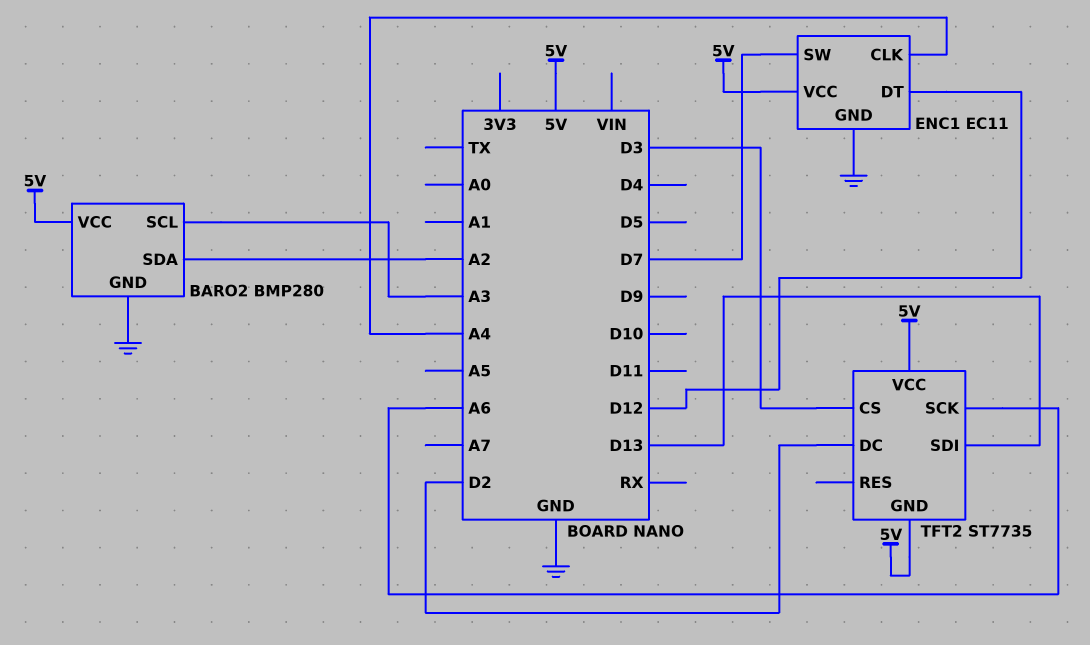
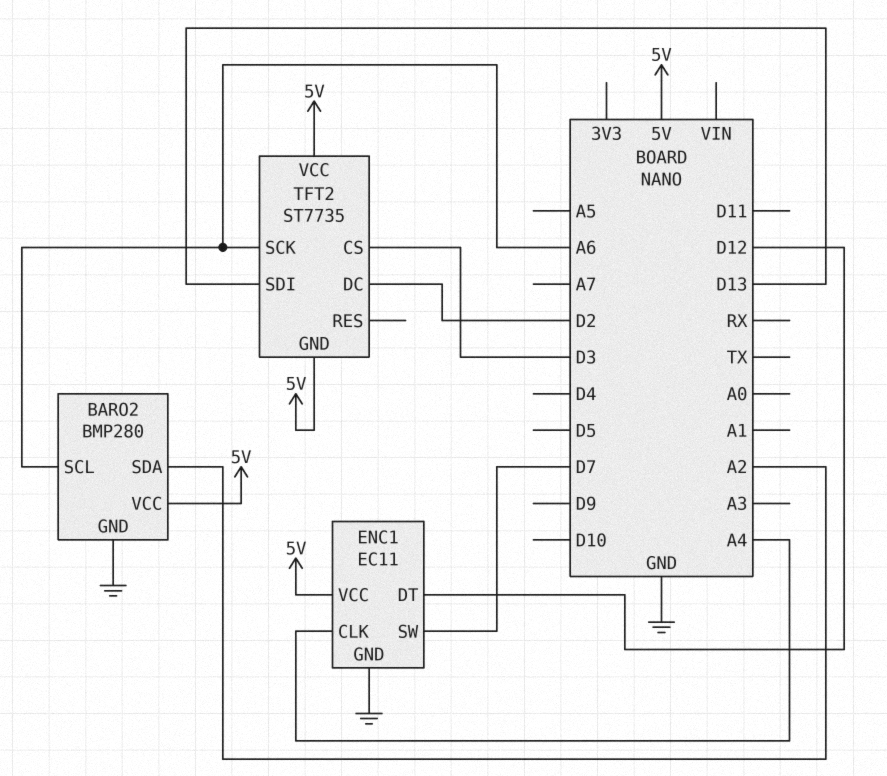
BARO2 pin SCL: A3 -> A6

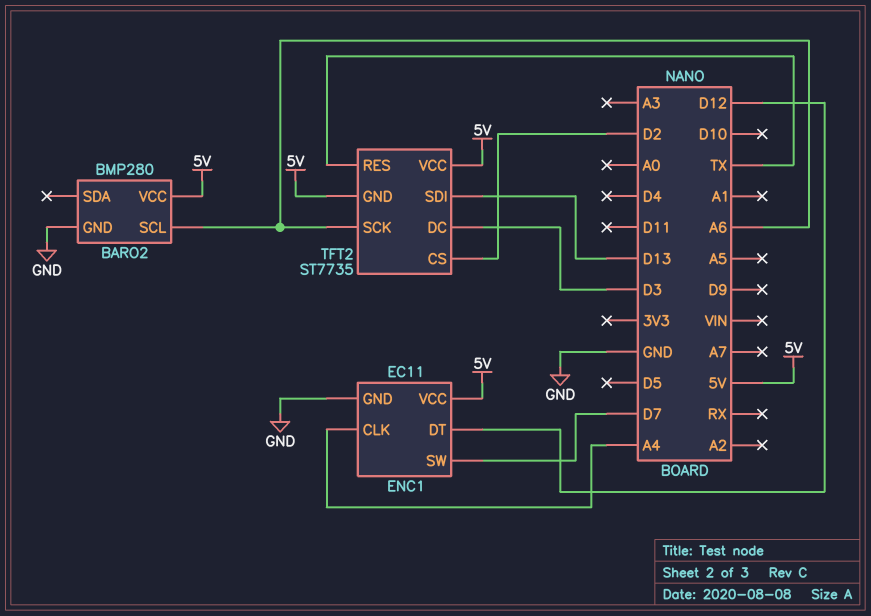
BARO2 pin SDA: A2 -> none
TFT2 pin CS: D3 -> D2
TFT2 pin DC: D2 -> D3
TFT2 pin RES: none -> TX

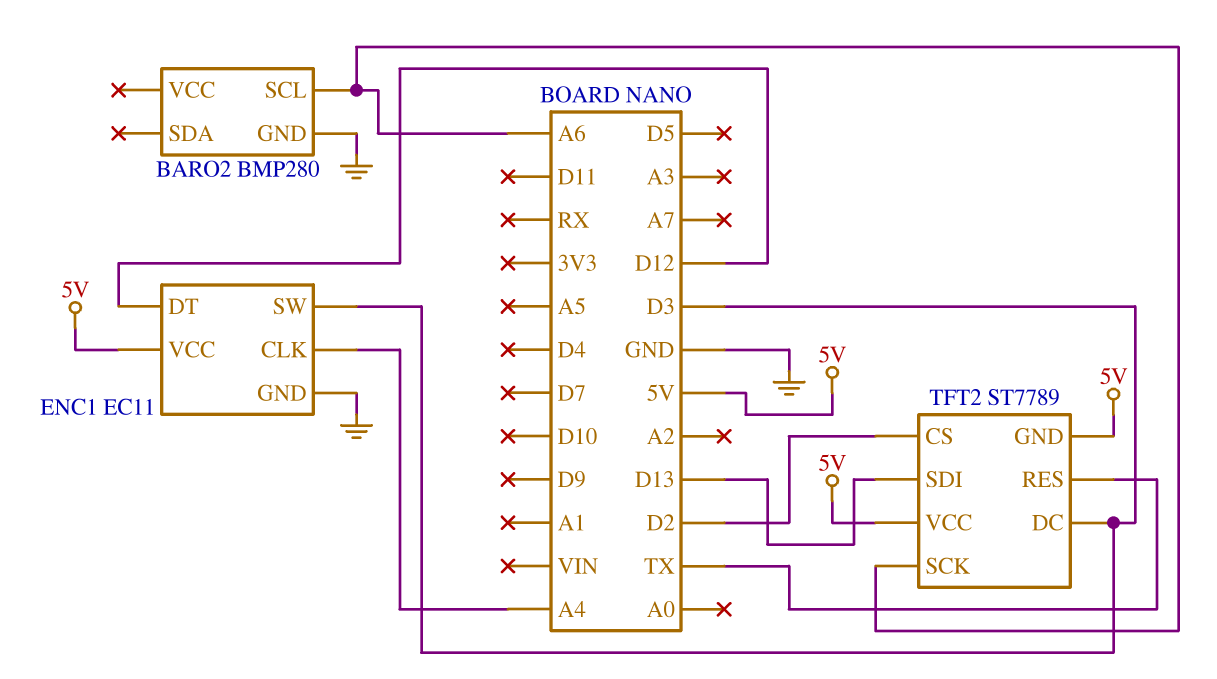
BARO2 pin VCC: 5V -> none
ENC1 pin SW: D7 -> D3
TFT2: ST7735 -> ST7789

